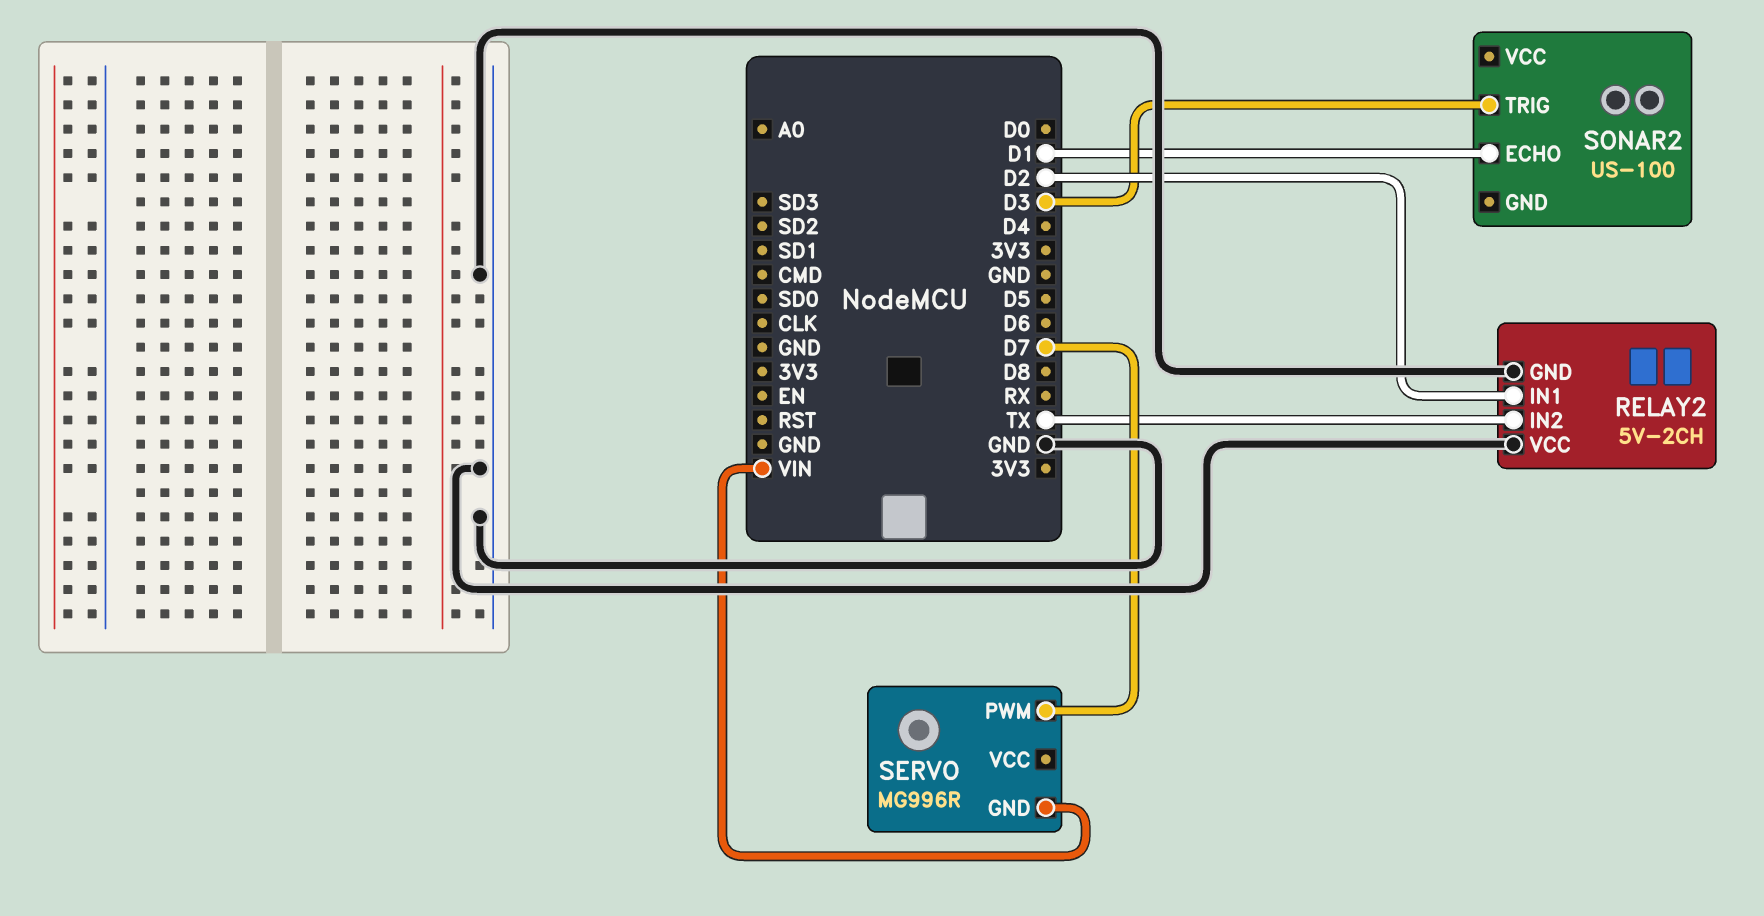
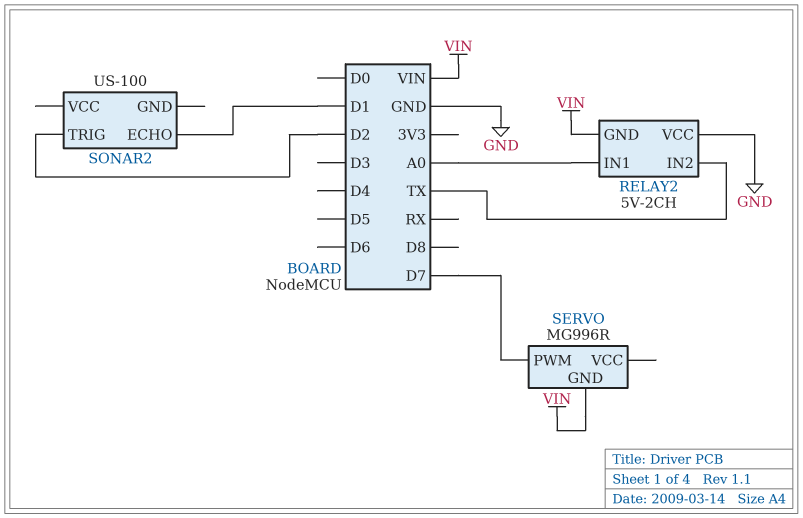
RELAY2 pin GND: GND -> VIN
RELAY2 pin IN1: D2 -> A0
SONAR2 pin TRIG: D3 -> D2

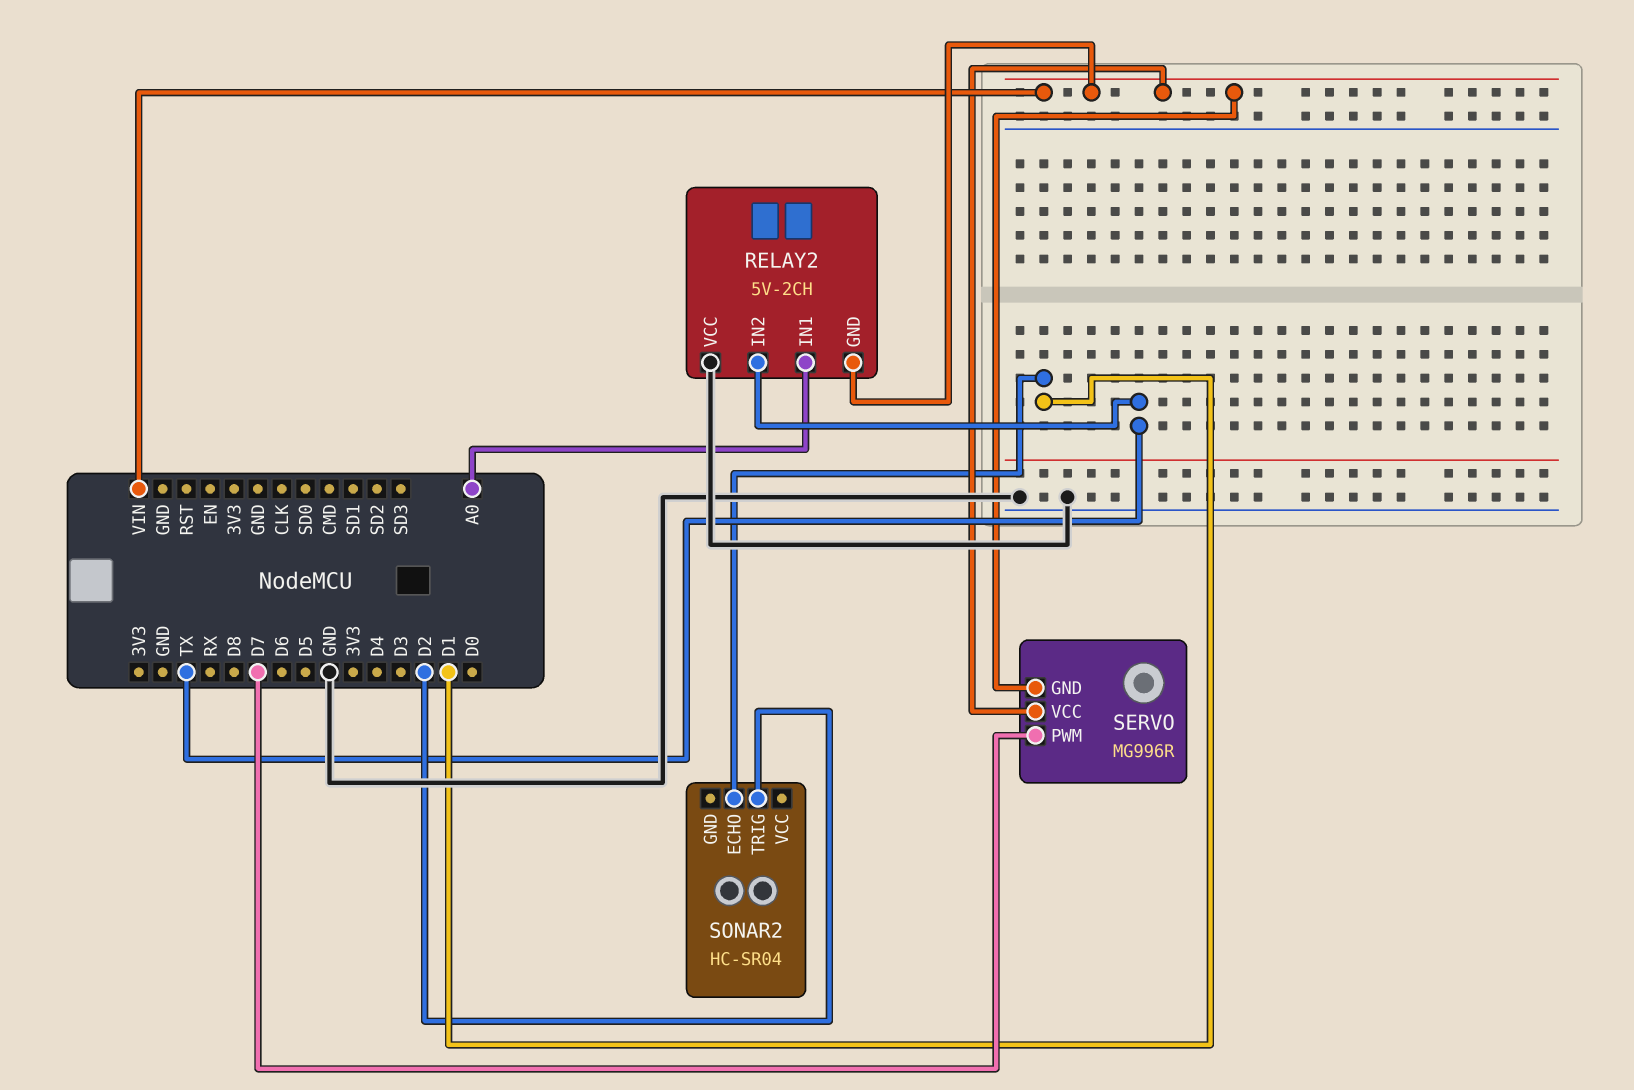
SERVO pin VCC: none -> VIN
SONAR2: US-100 -> HC-SR04

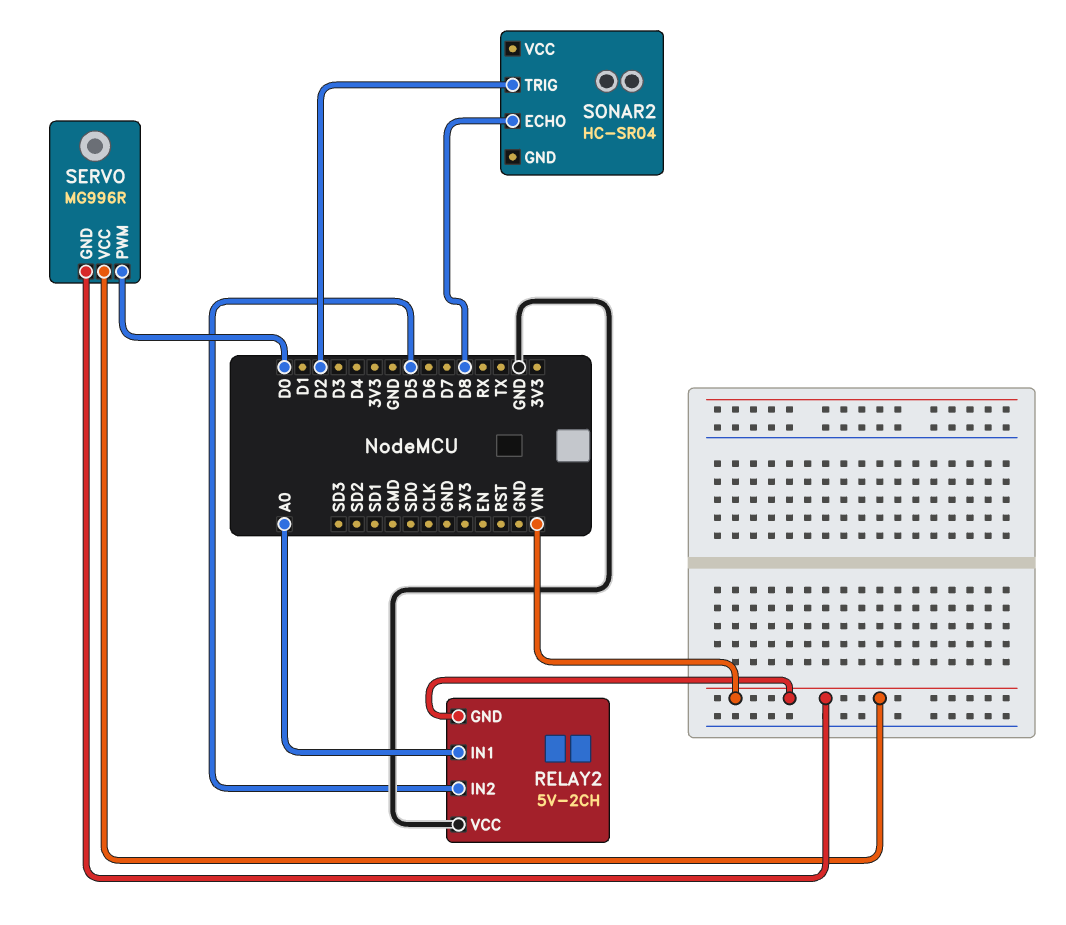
RELAY2 pin IN2: TX -> D5
SERVO pin PWM: D7 -> D0
SONAR2 pin ECHO: D1 -> D8

